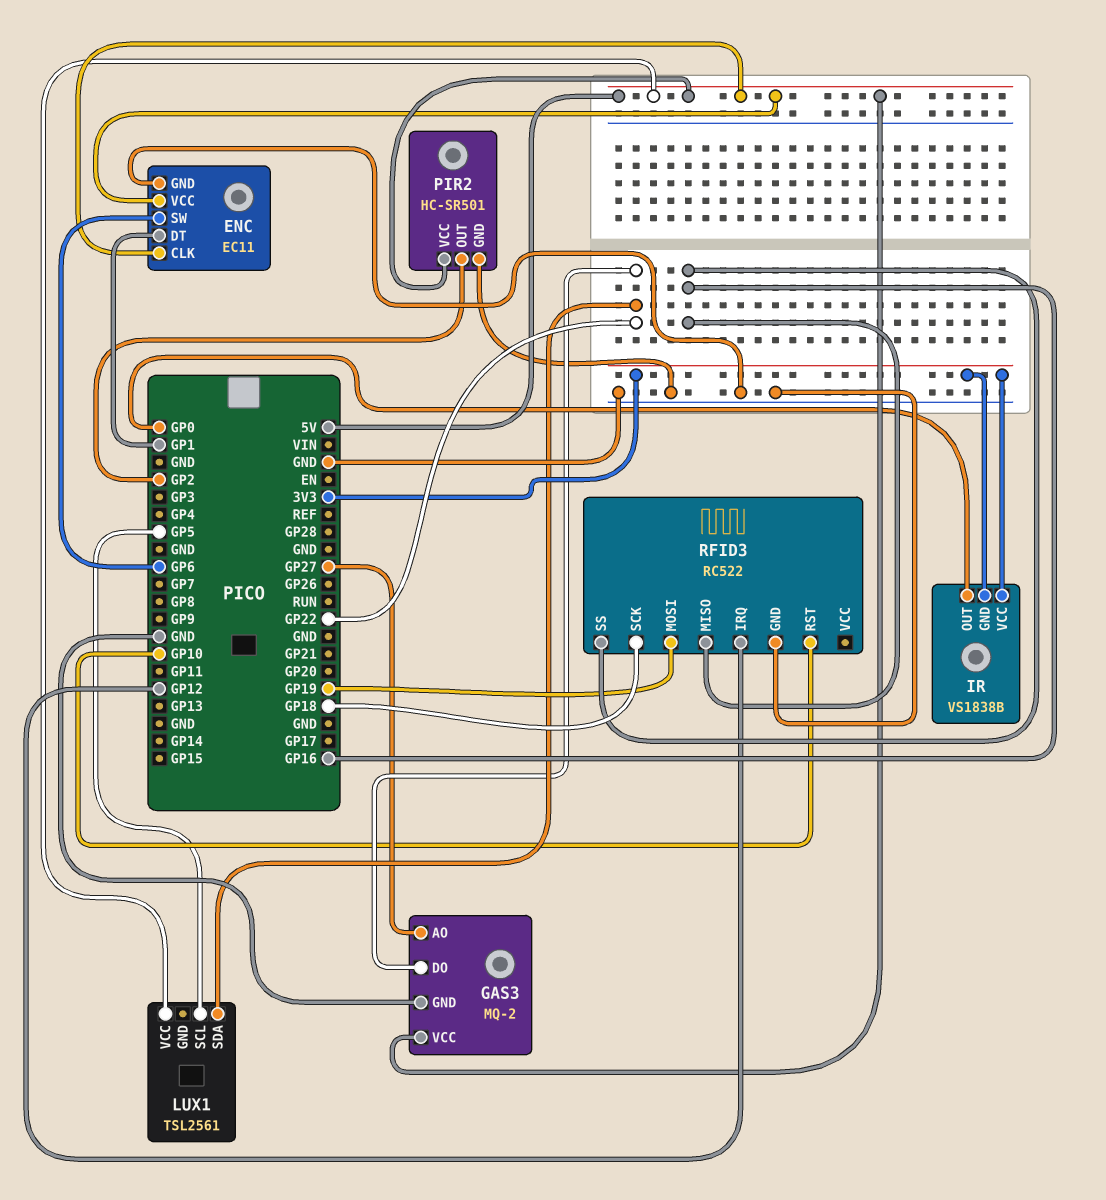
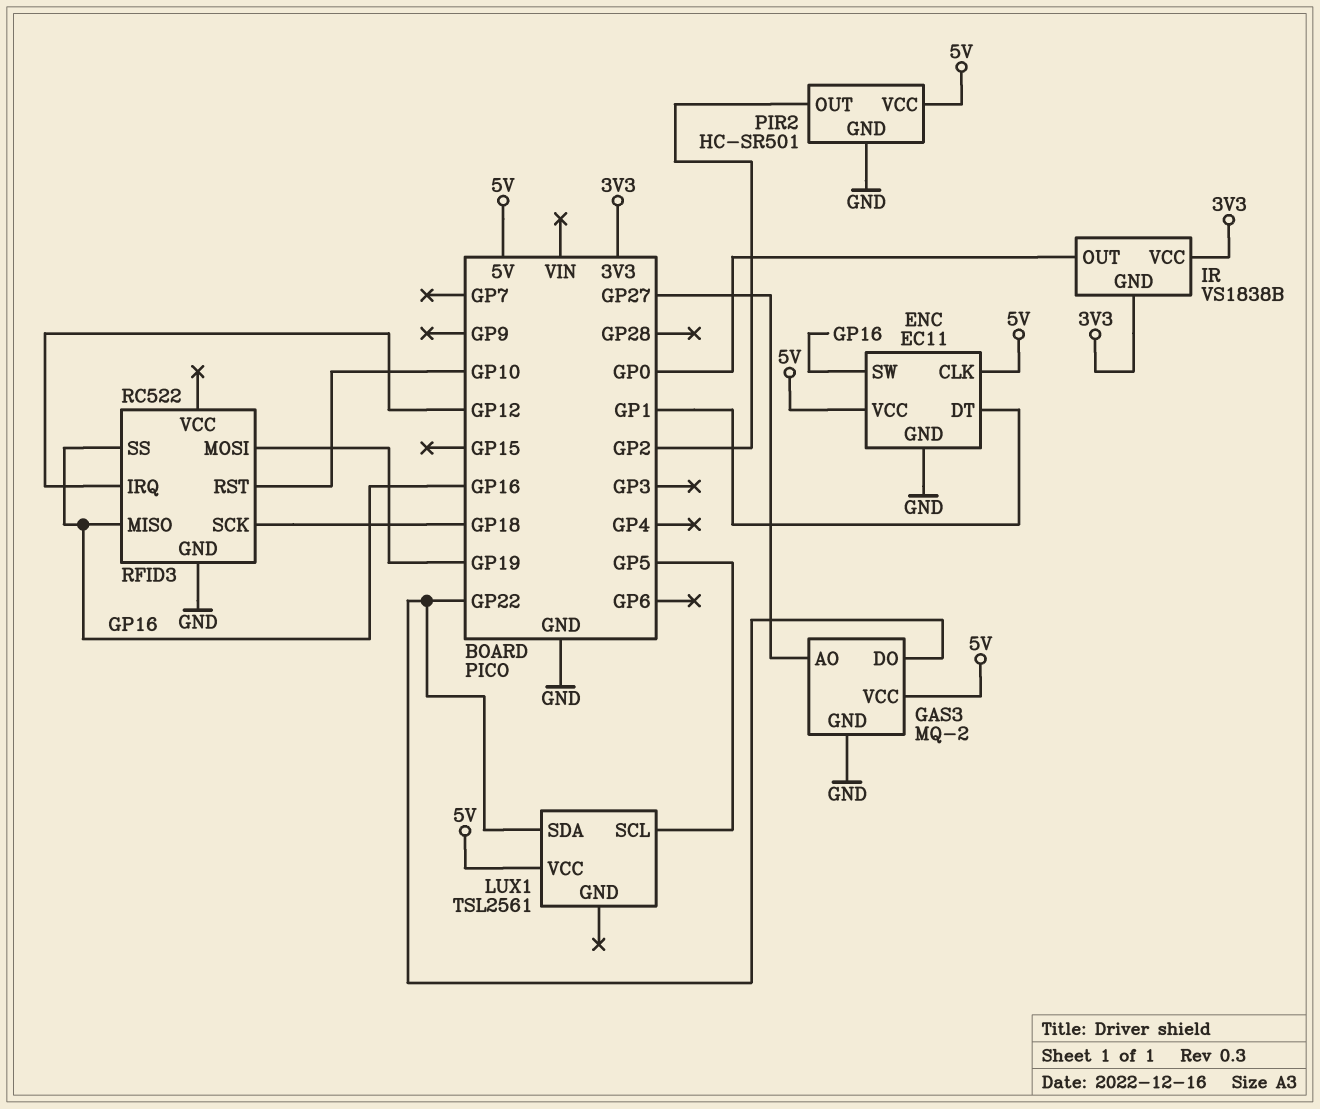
ENC pin SW: GP6 -> GP16

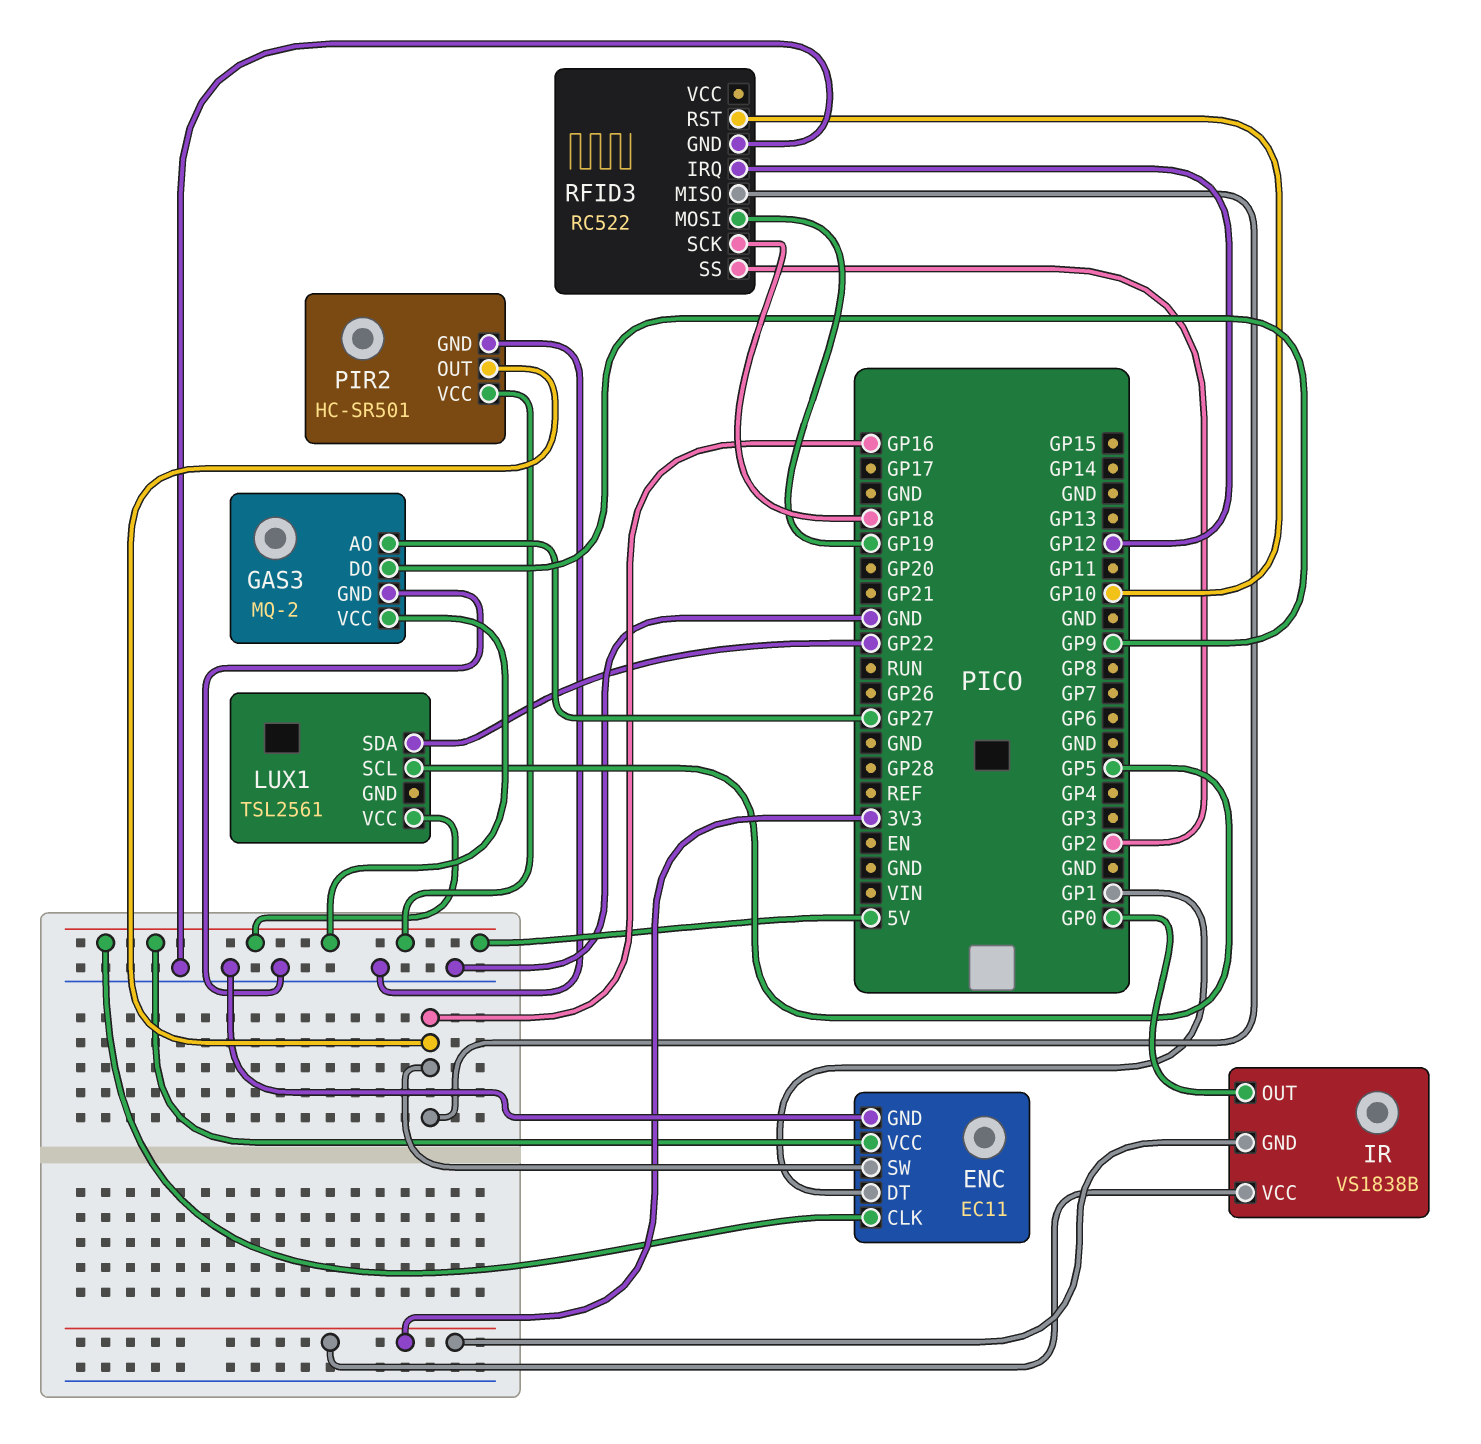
GAS3 pin DO: GP22 -> GP9
PIR2 pin OUT: GP2 -> GP16
RFID3 pin SS: GP16 -> GP2

